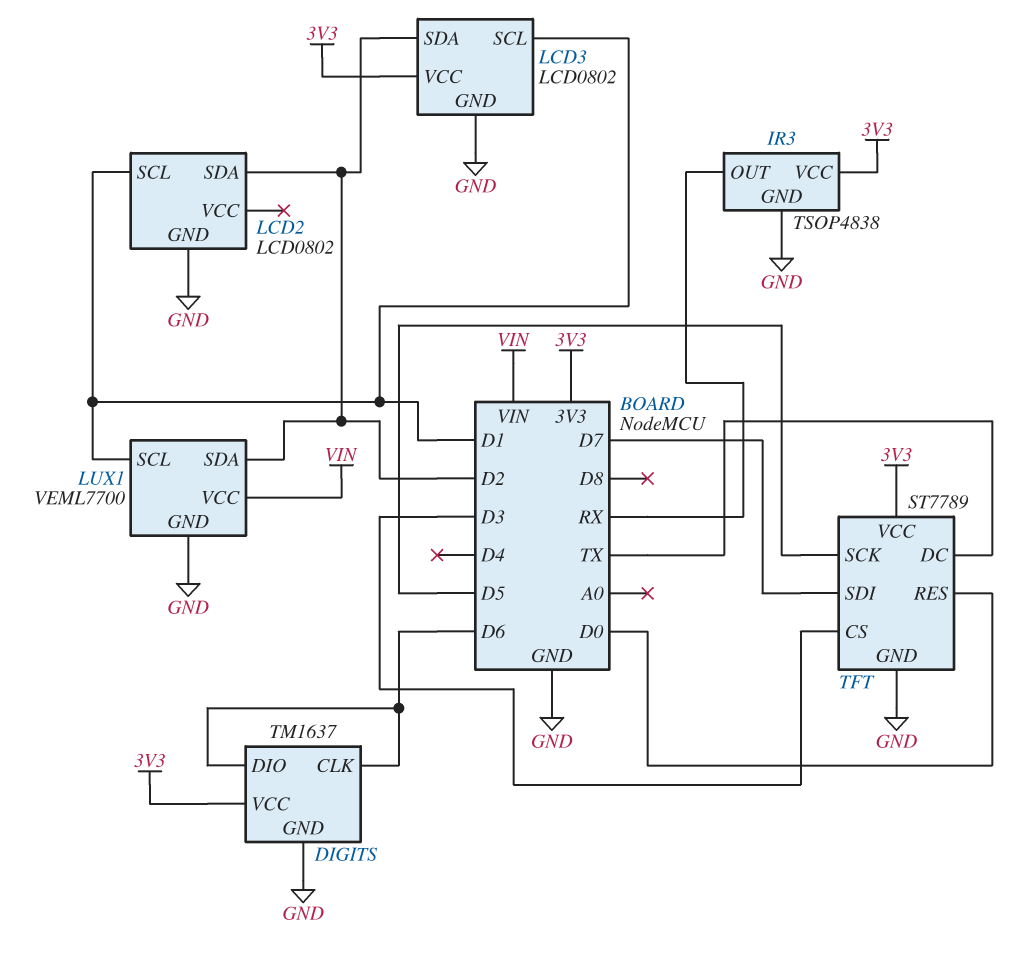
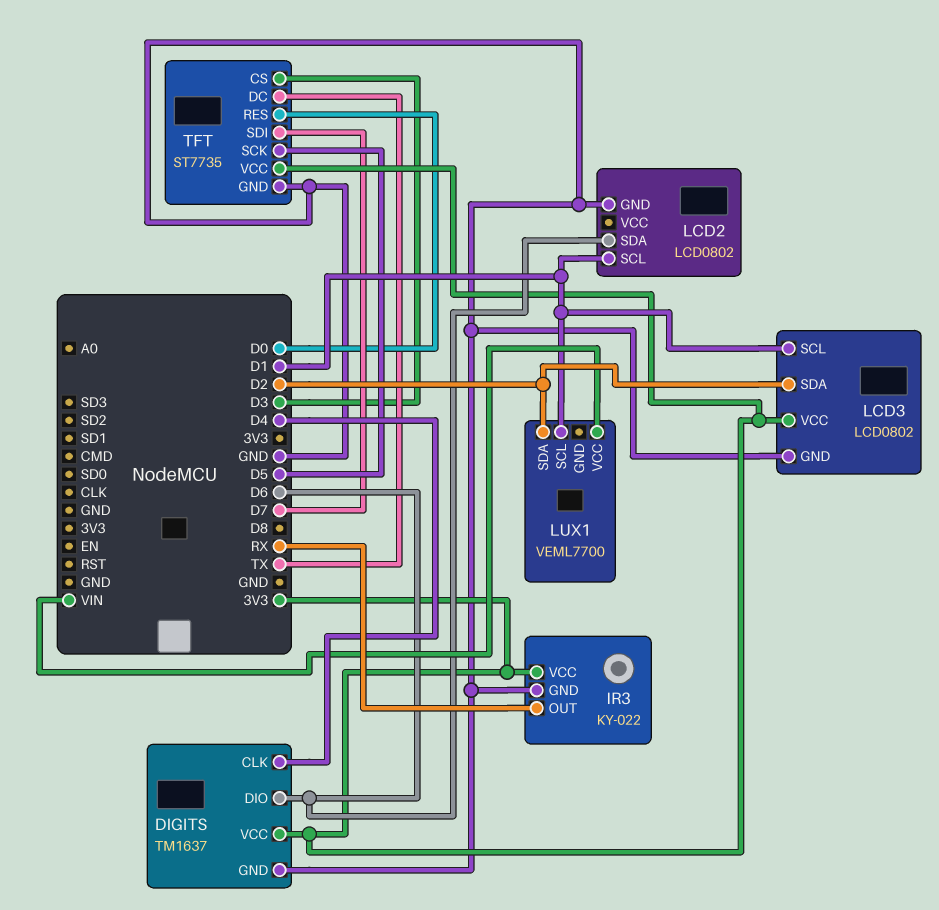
DIGITS pin CLK: D6 -> D4
IR3: TSOP4838 -> KY-022
LCD2 pin SDA: D2 -> D6
LUX1 pin GND: GND -> none
TFT: ST7789 -> ST7735

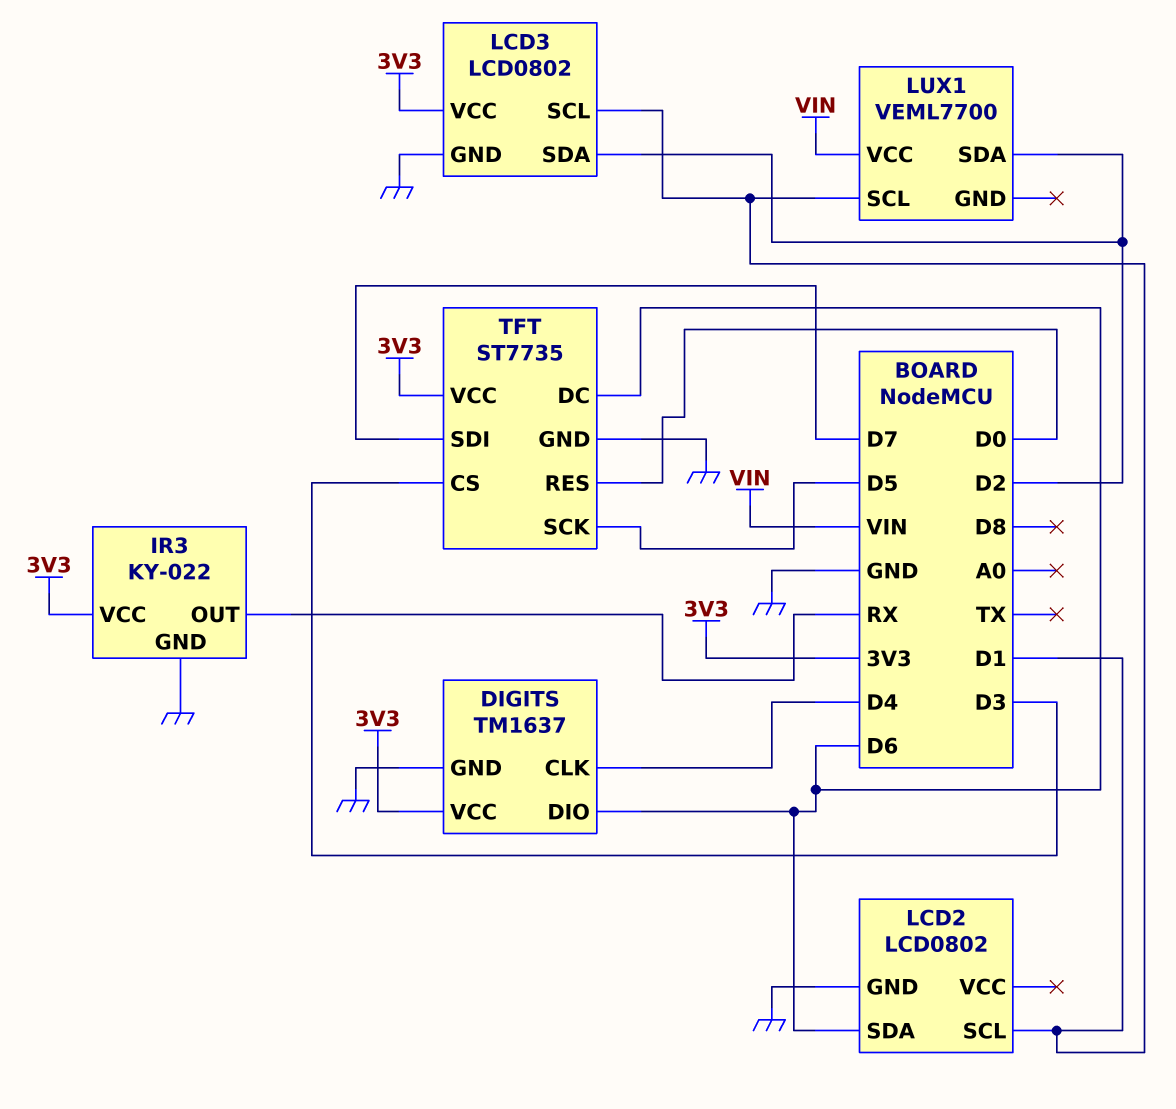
TFT pin DC: TX -> D6

